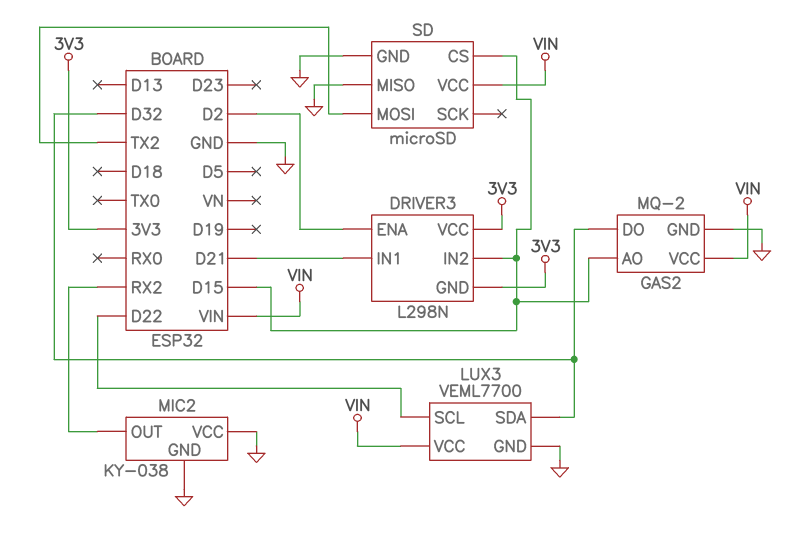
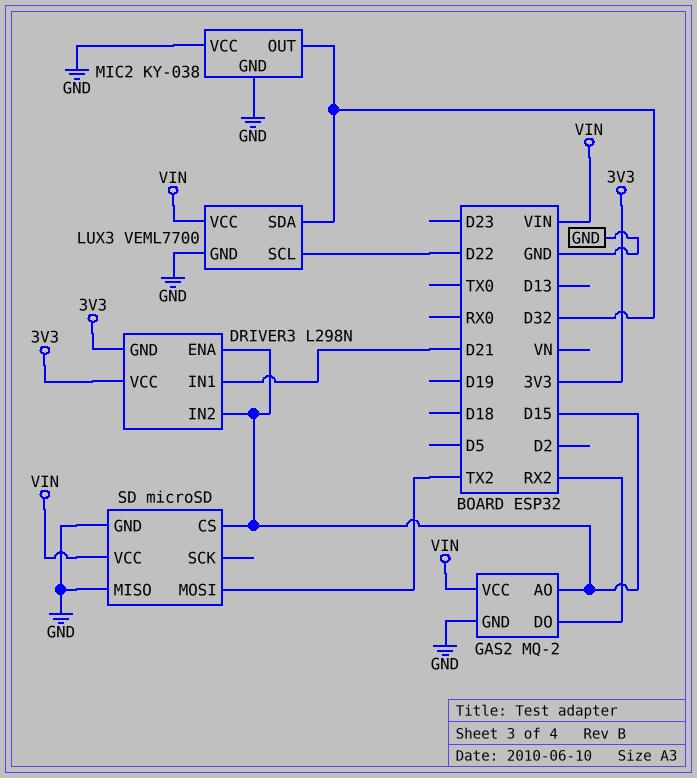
DRIVER3 pin ENA: D2 -> D15
GAS2 pin DO: D32 -> RX2
MIC2 pin OUT: RX2 -> D32

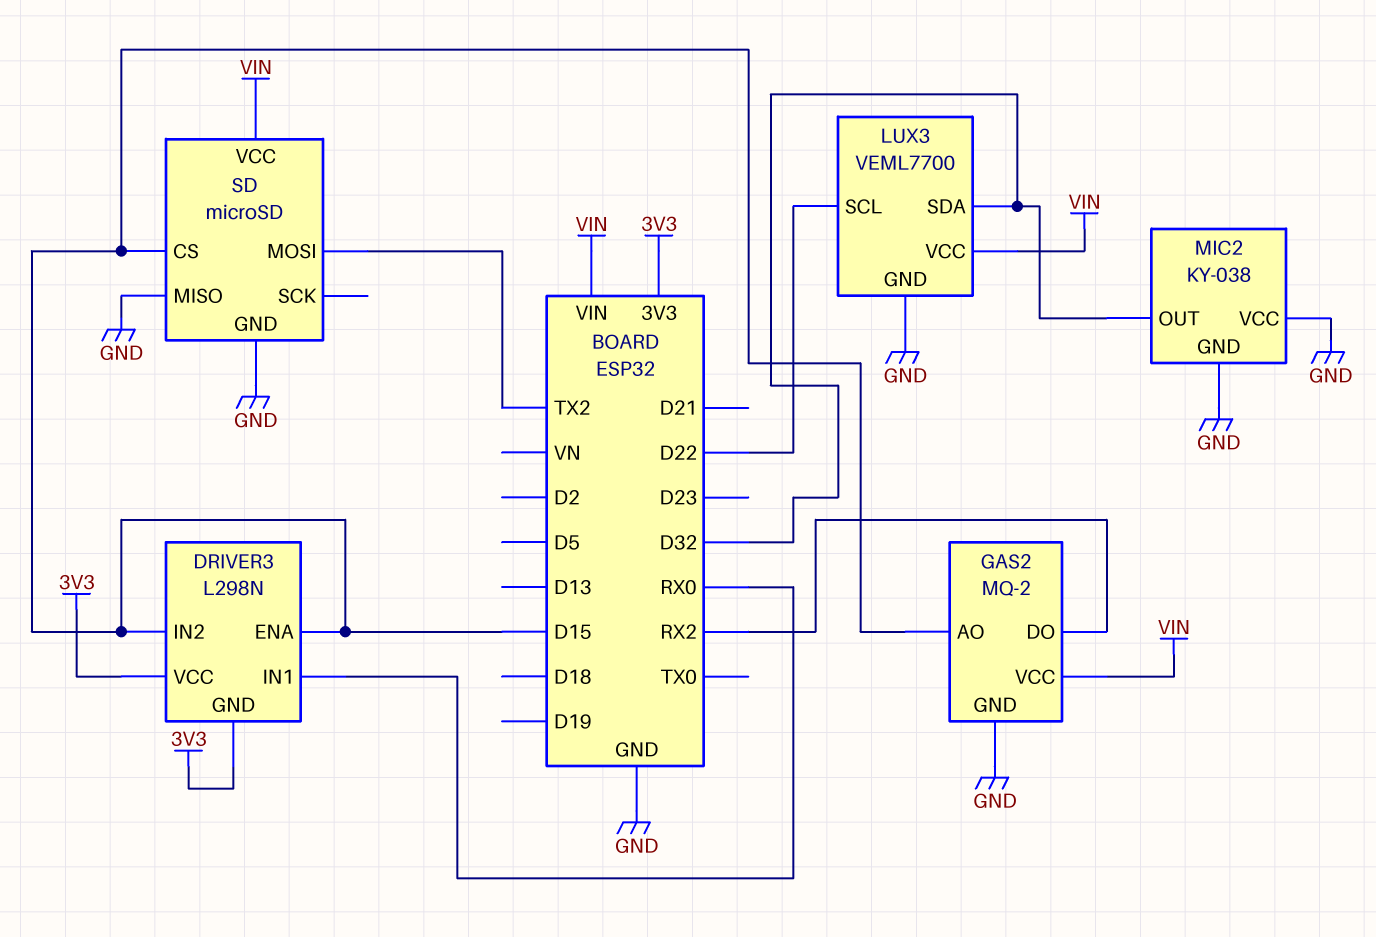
DRIVER3 pin IN1: D21 -> RX0

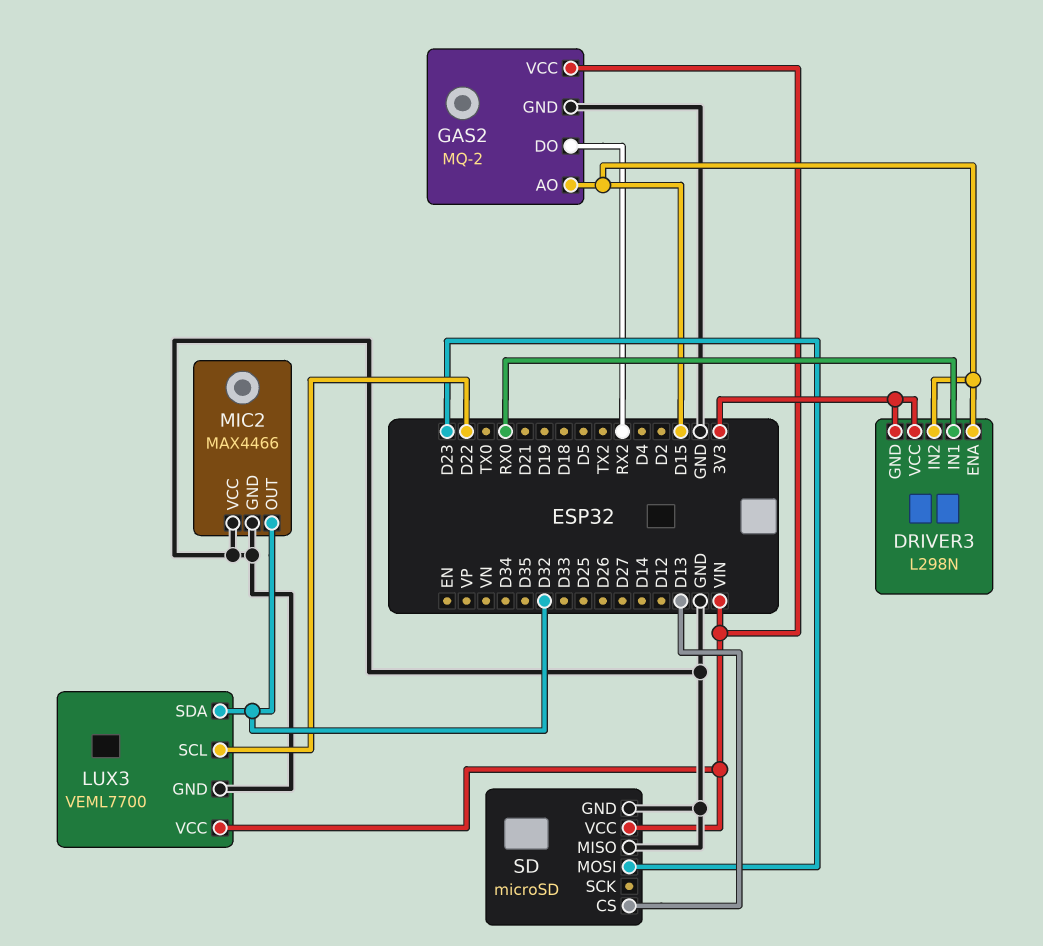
MIC2: KY-038 -> MAX4466
SD pin CS: D15 -> D13
SD pin MOSI: TX2 -> D23

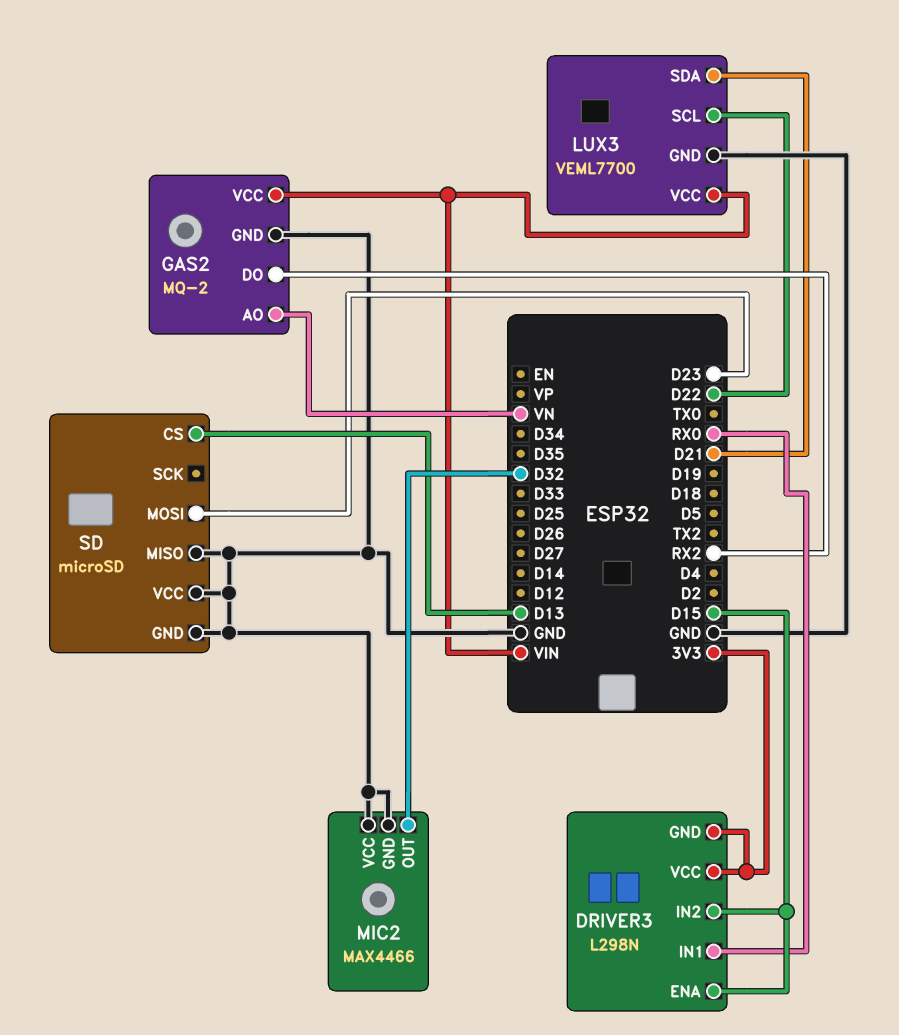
GAS2 pin AO: D15 -> VN
LUX3 pin SDA: D32 -> D21
SD pin VCC: VIN -> GND

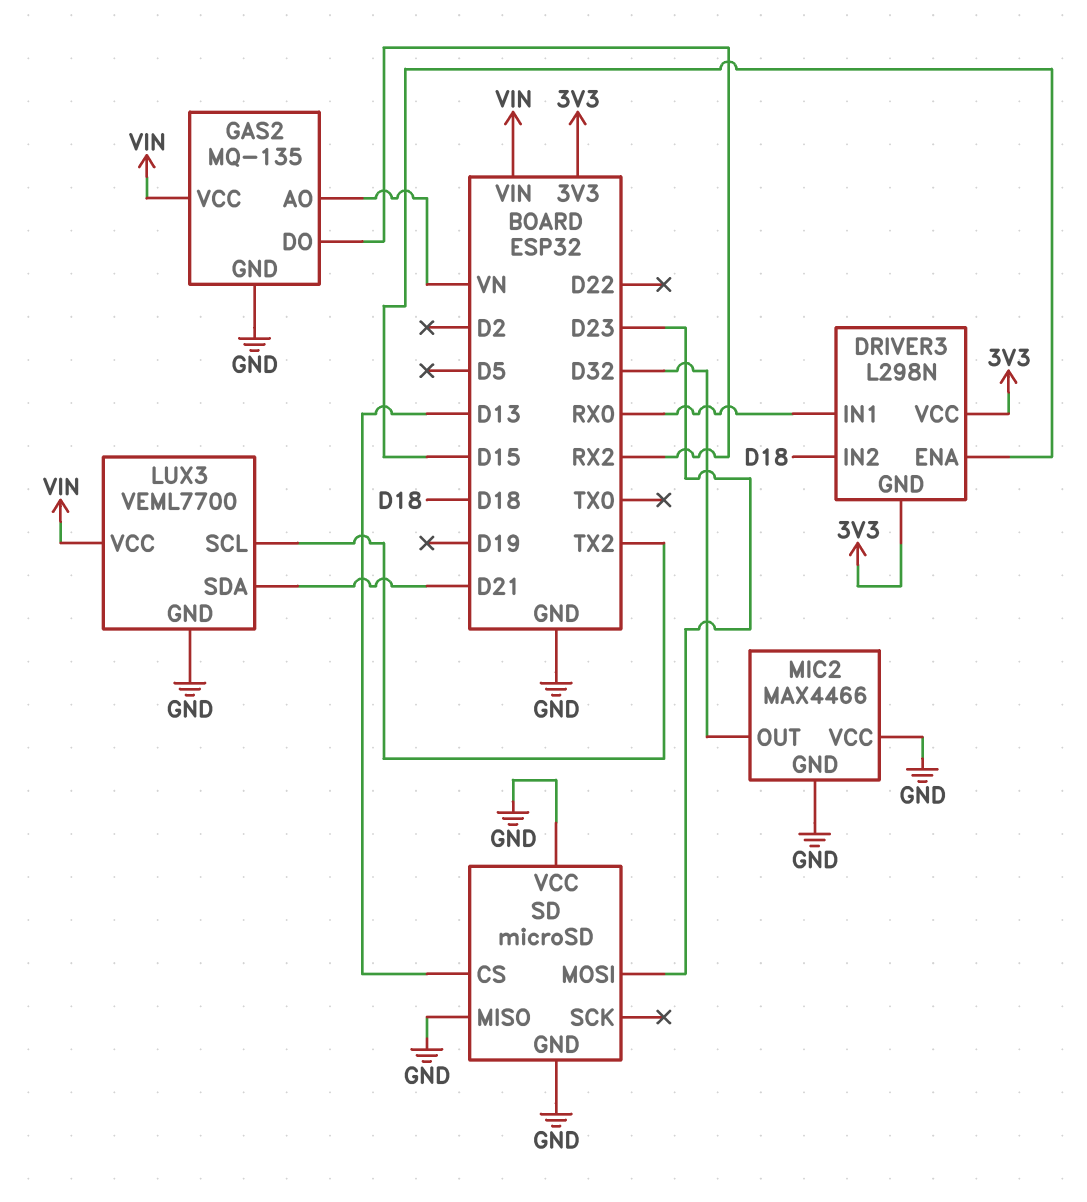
DRIVER3 pin IN2: D15 -> D18
GAS2: MQ-2 -> MQ-135
LUX3 pin SCL: D22 -> TX2

